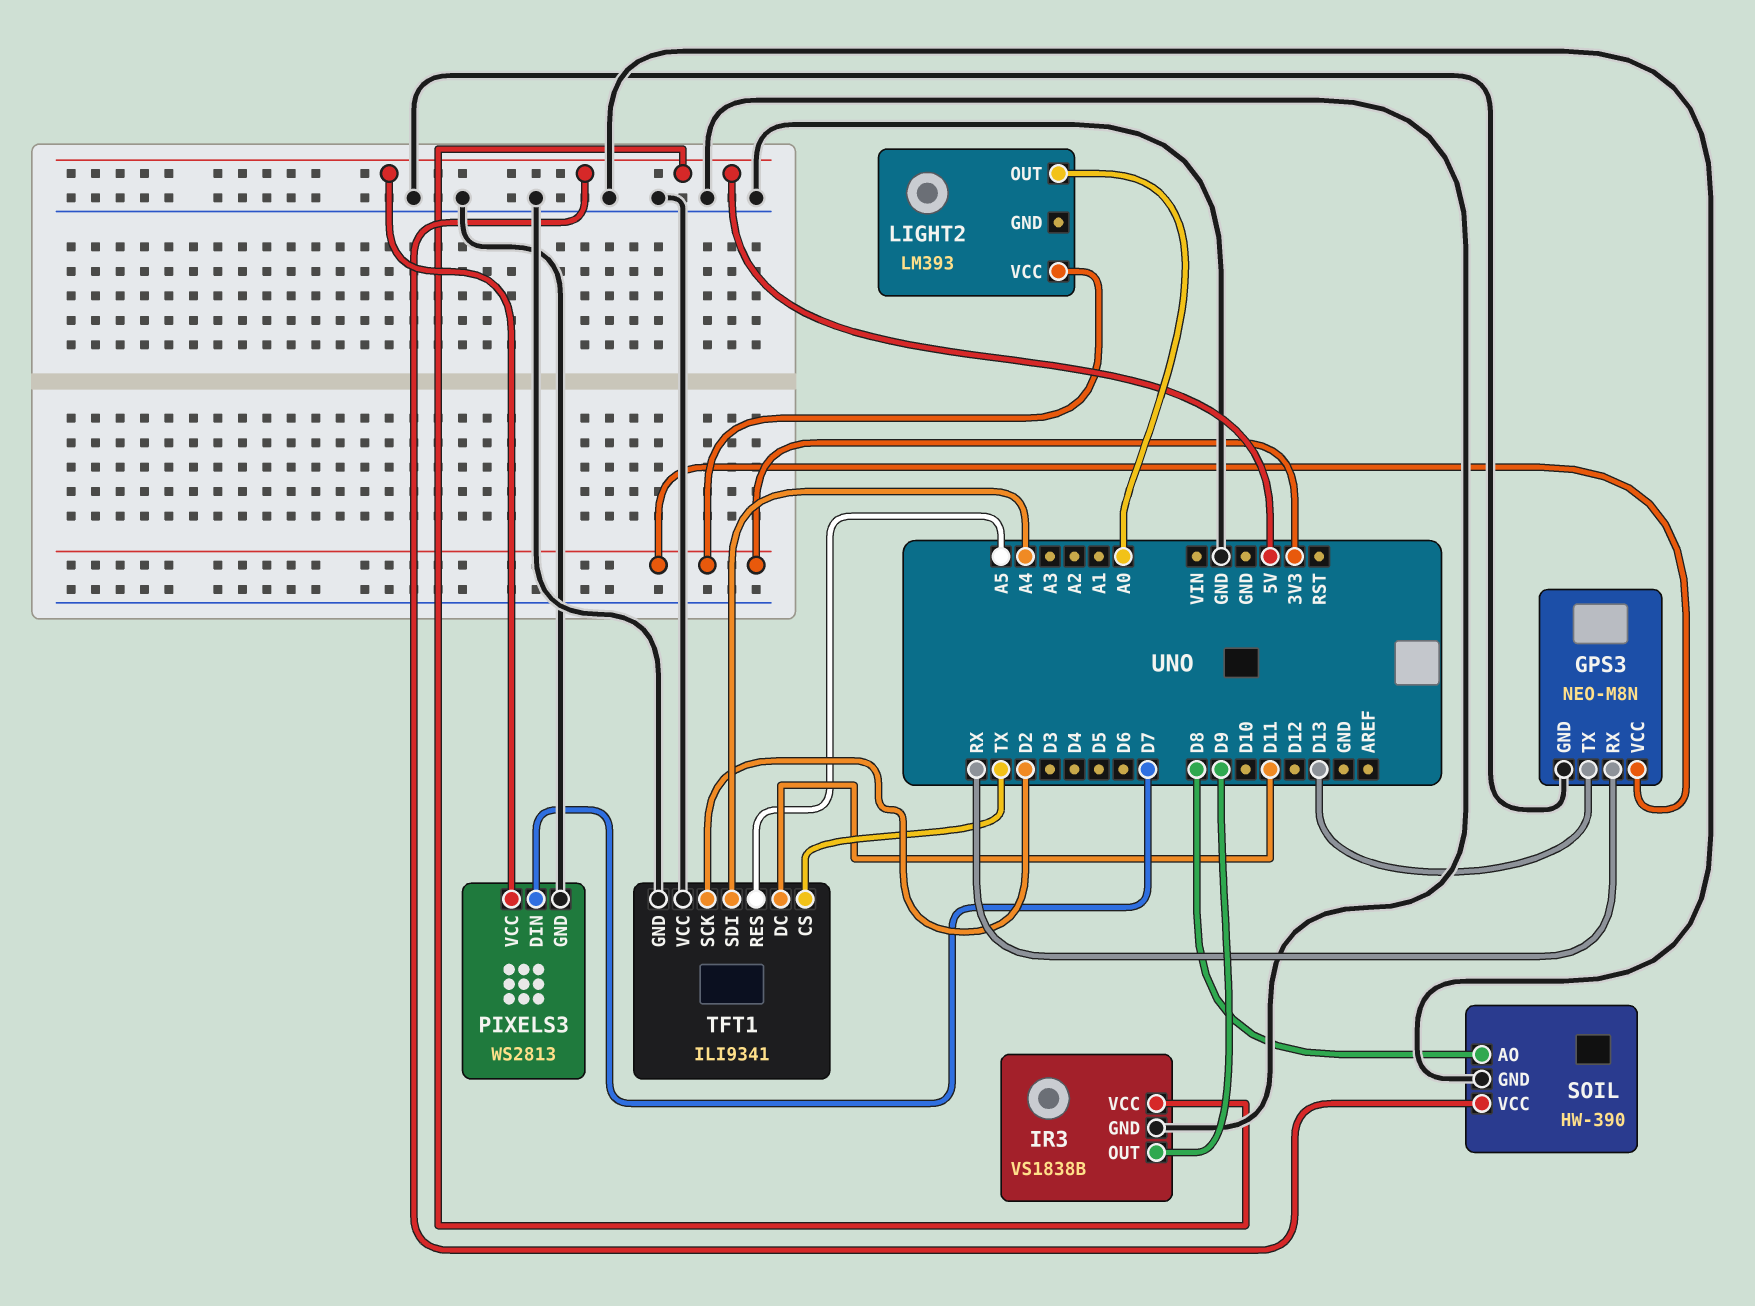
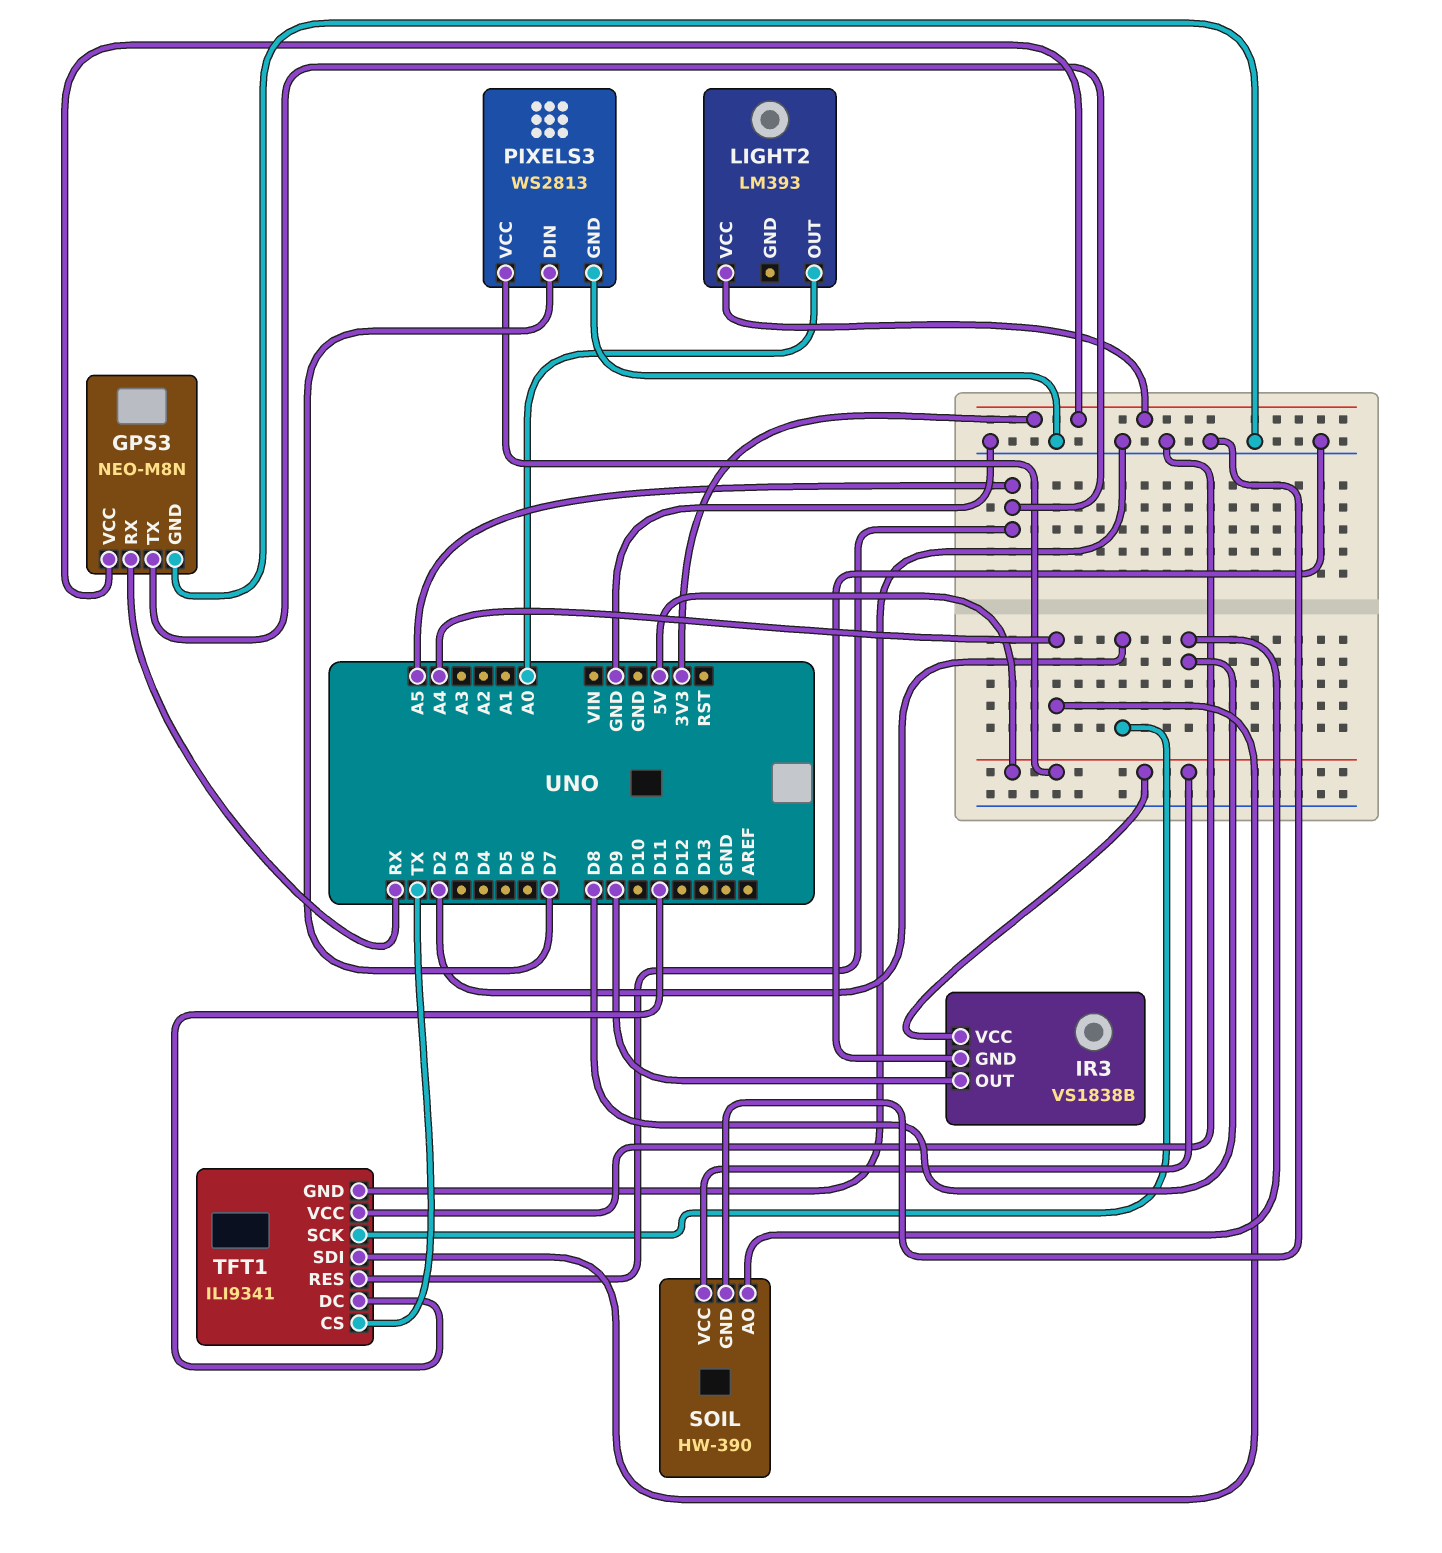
GPS3 pin TX: D13 -> A5

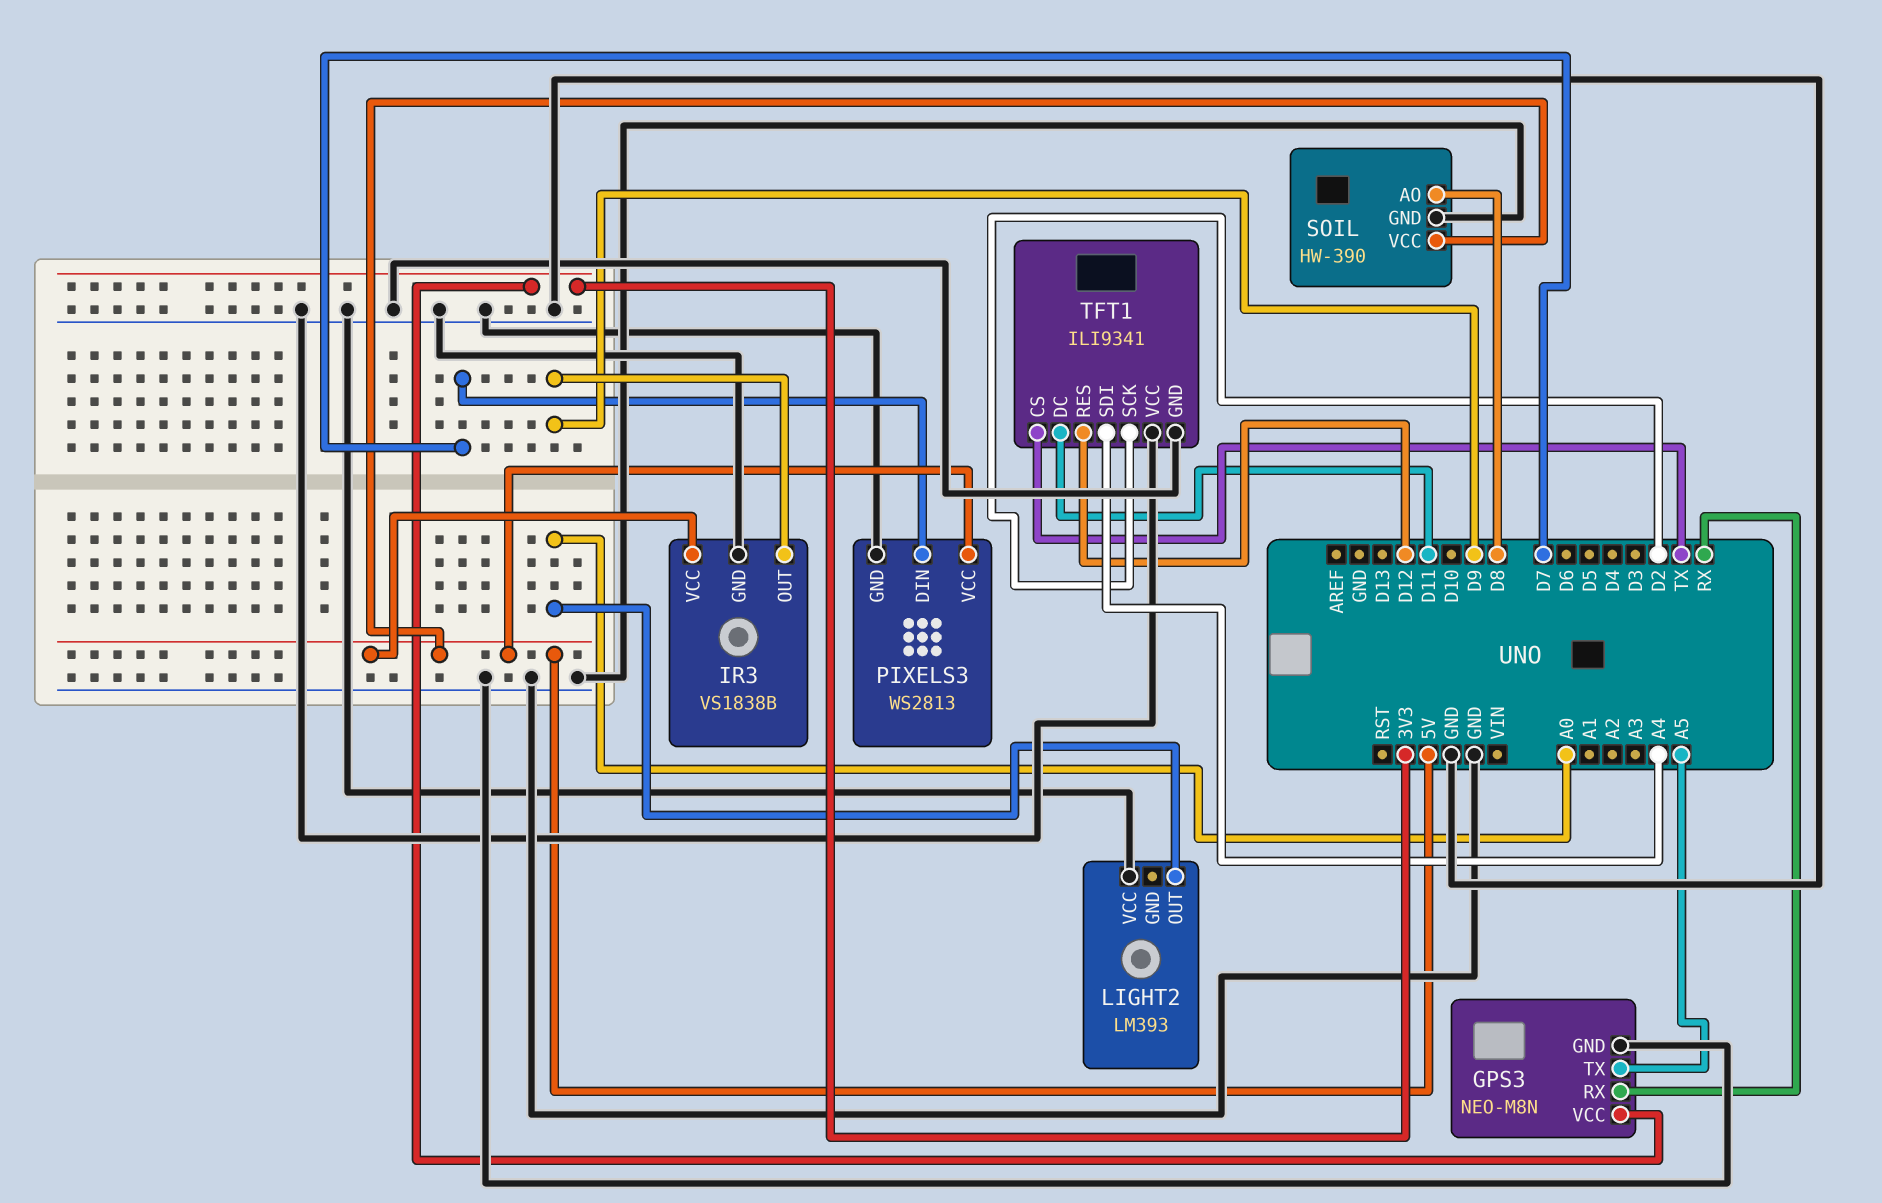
LIGHT2 pin VCC: 3V3 -> GND
TFT1 pin RES: A5 -> D12

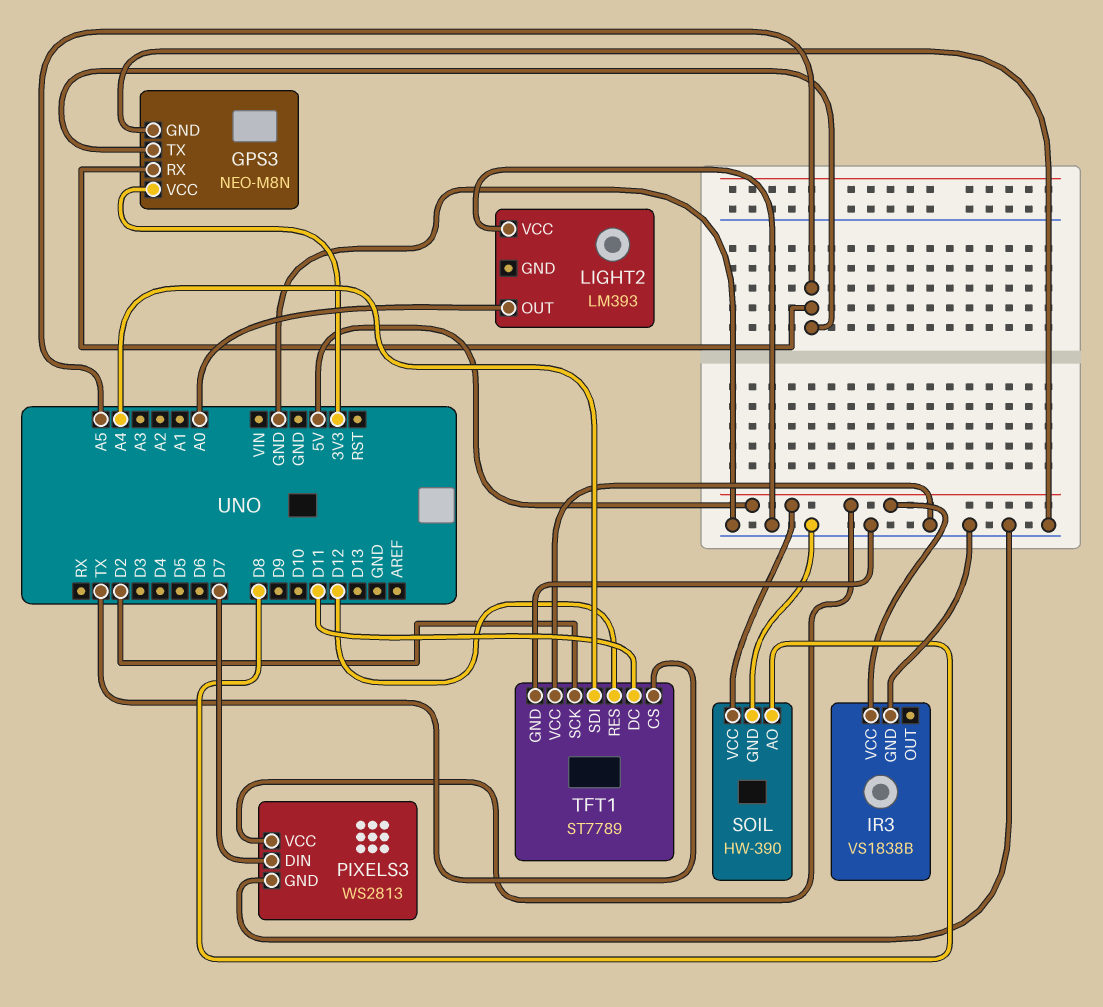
GPS3 pin RX: RX -> A5
IR3 pin OUT: D9 -> none
TFT1: ILI9341 -> ST7789

